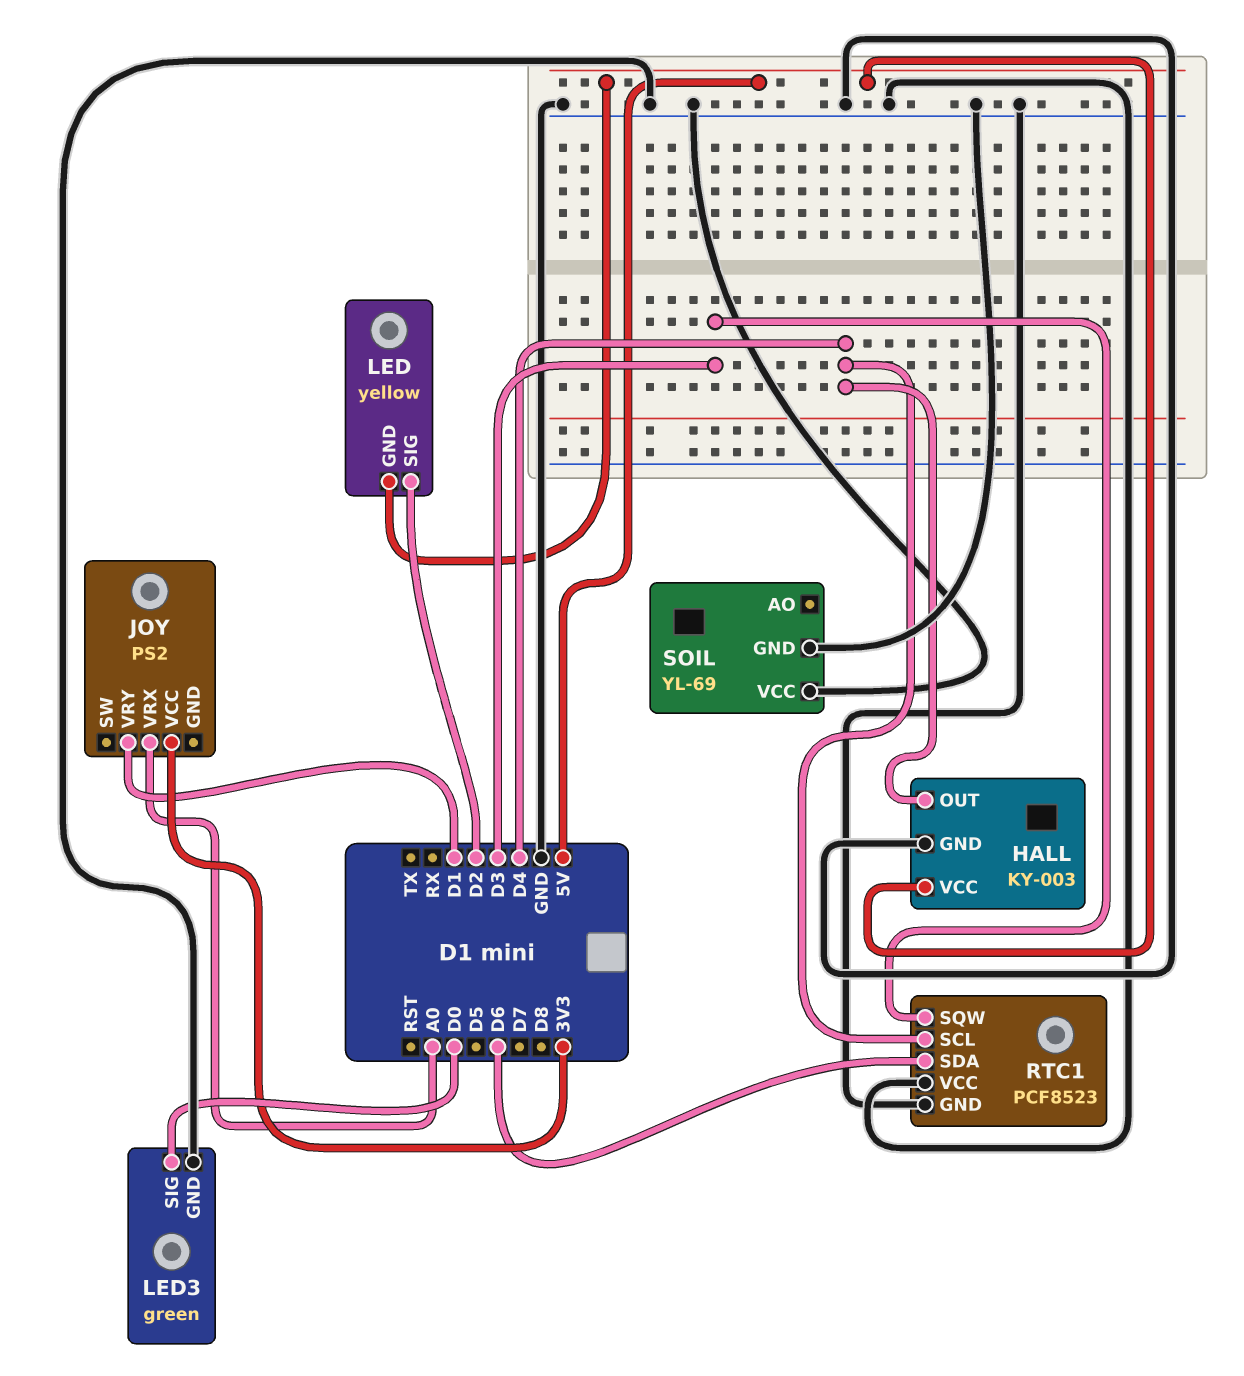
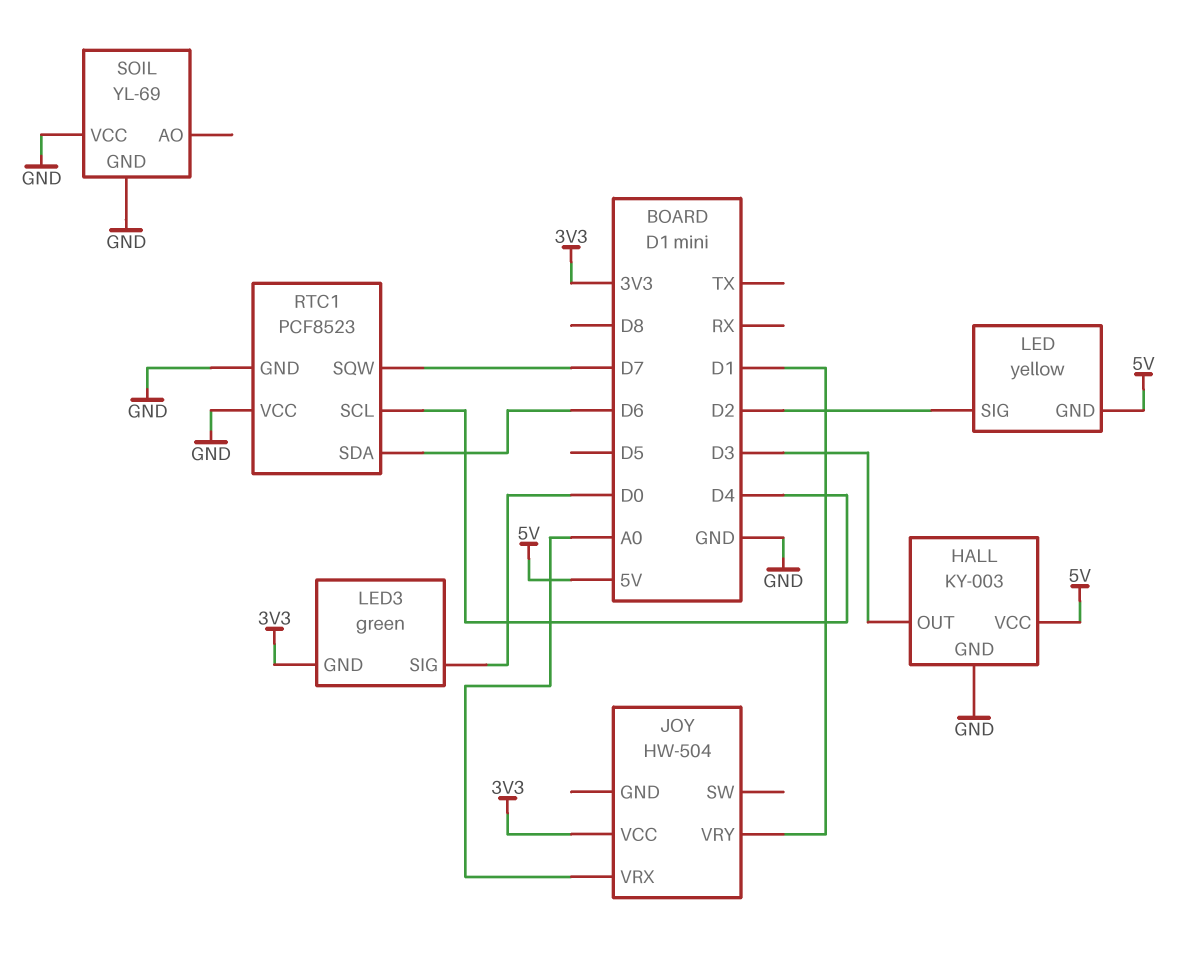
HALL pin OUT: D4 -> D3
JOY: PS2 -> HW-504
LED3 pin GND: GND -> 3V3
RTC1 pin SQW: D3 -> D7

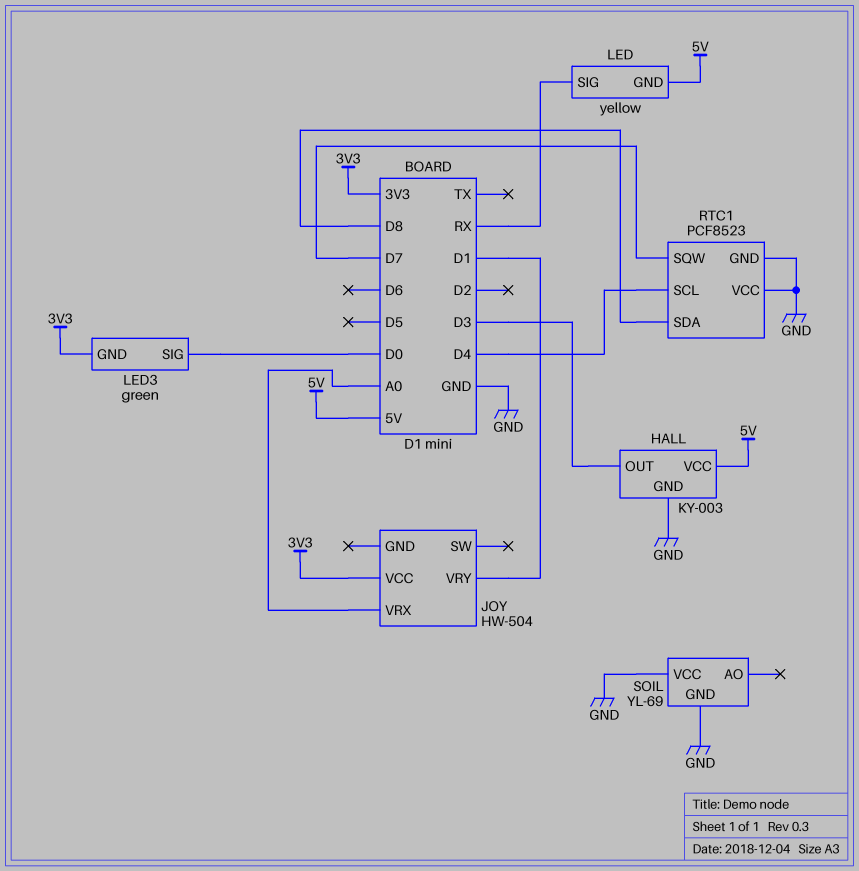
LED pin SIG: D2 -> RX
RTC1 pin SDA: D6 -> D8

